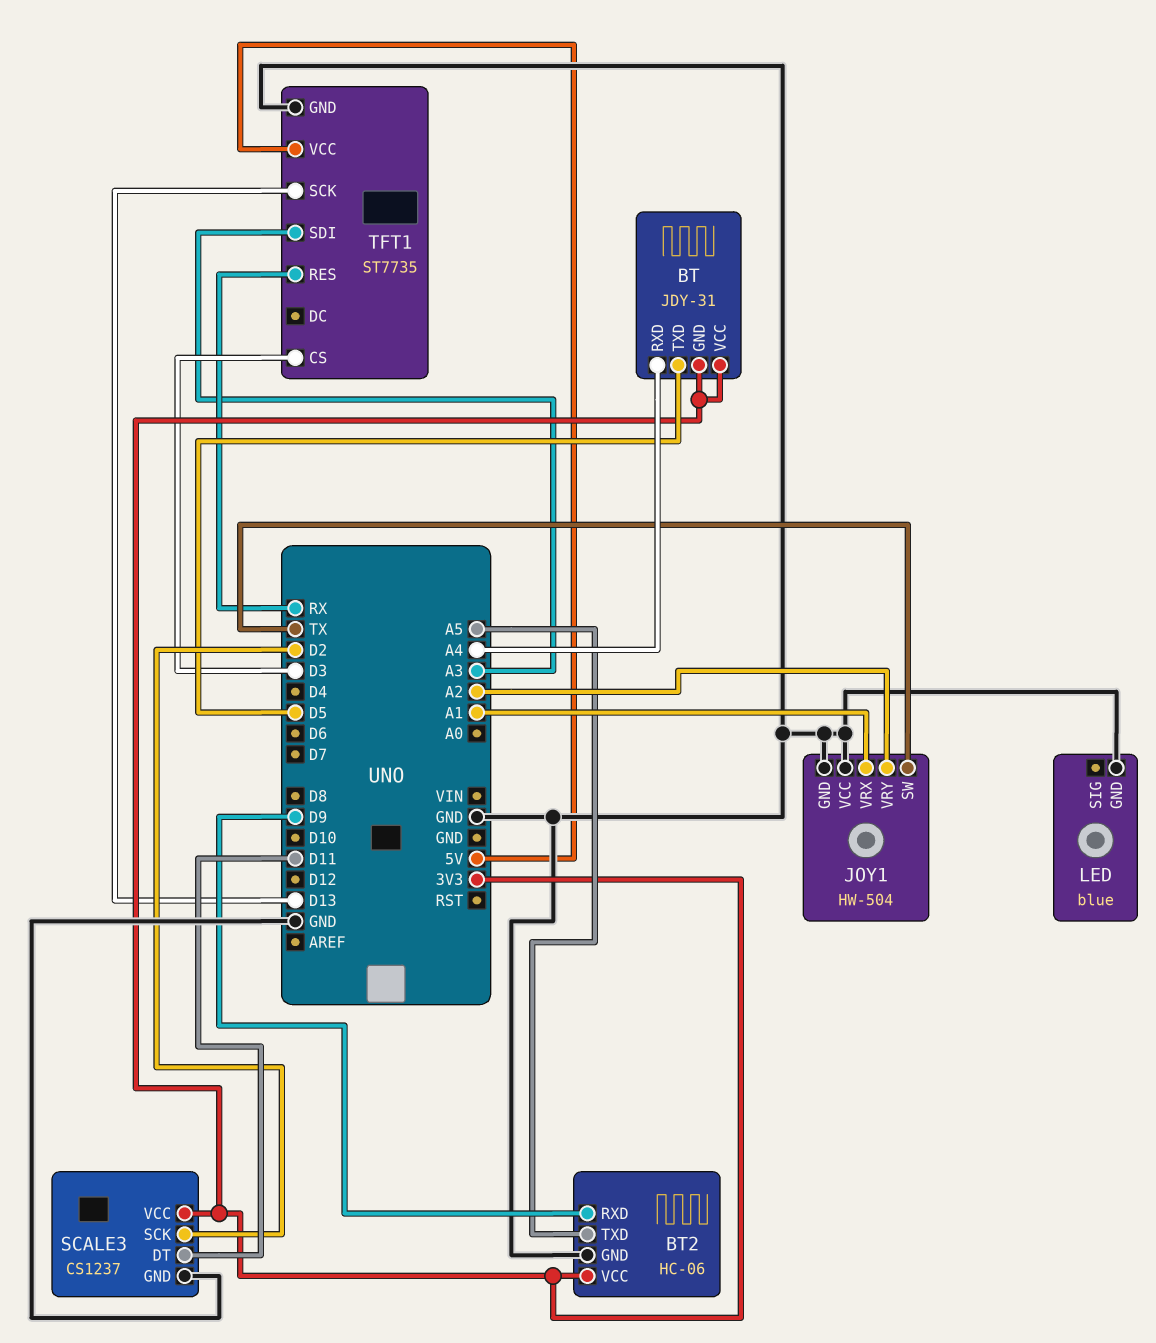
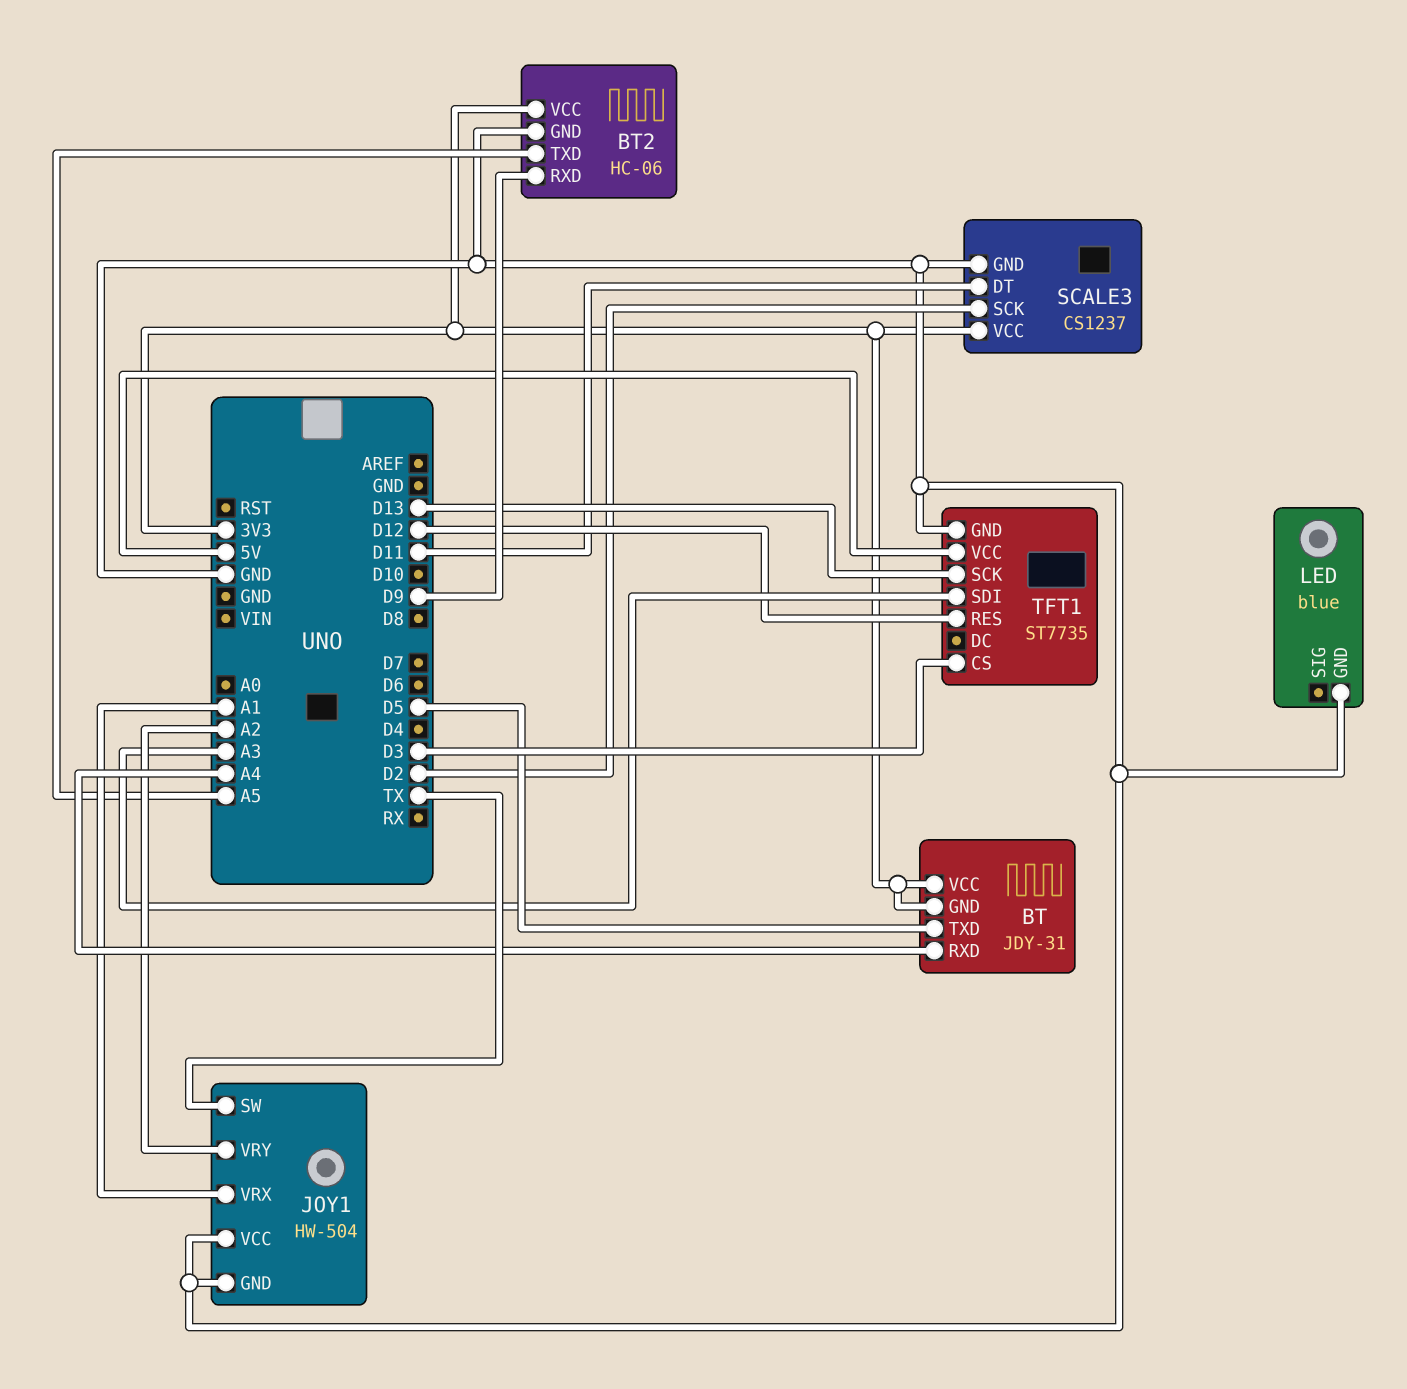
TFT1 pin RES: RX -> D12

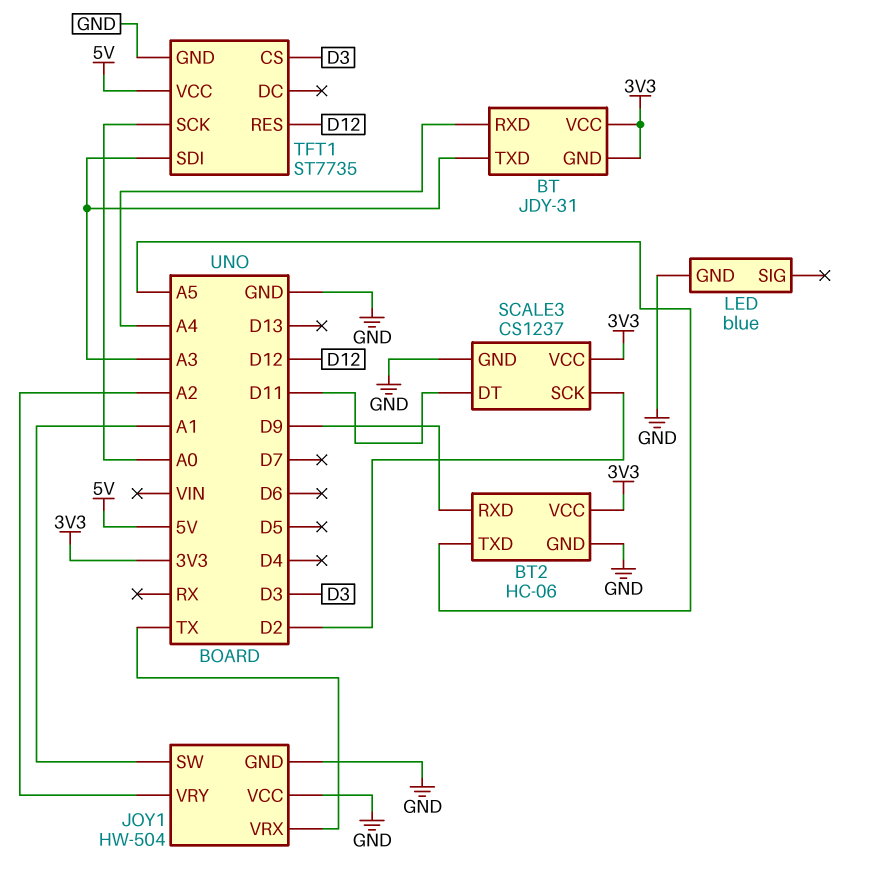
BT pin TXD: D5 -> A3
JOY1 pin SW: TX -> A1
JOY1 pin VRX: A1 -> TX
TFT1 pin SCK: D13 -> A0

